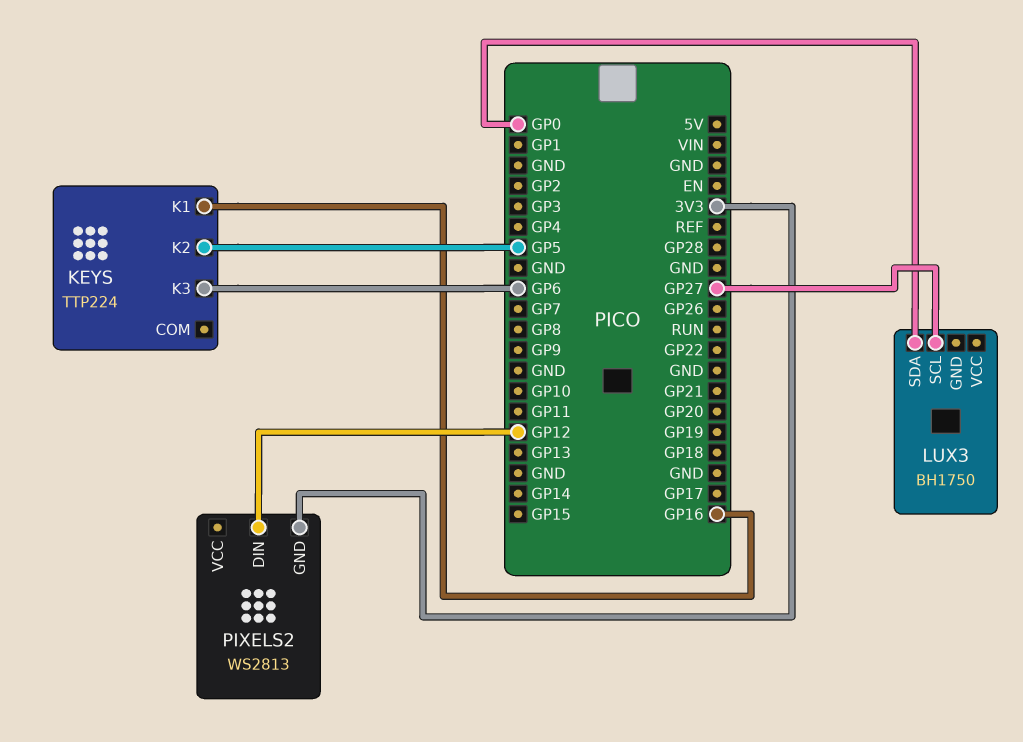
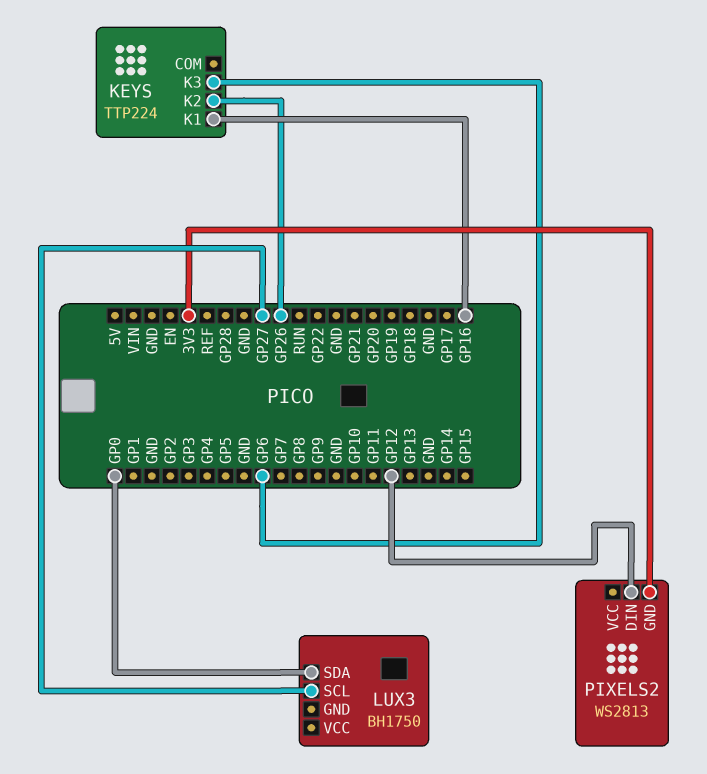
KEYS pin K2: GP5 -> GP26

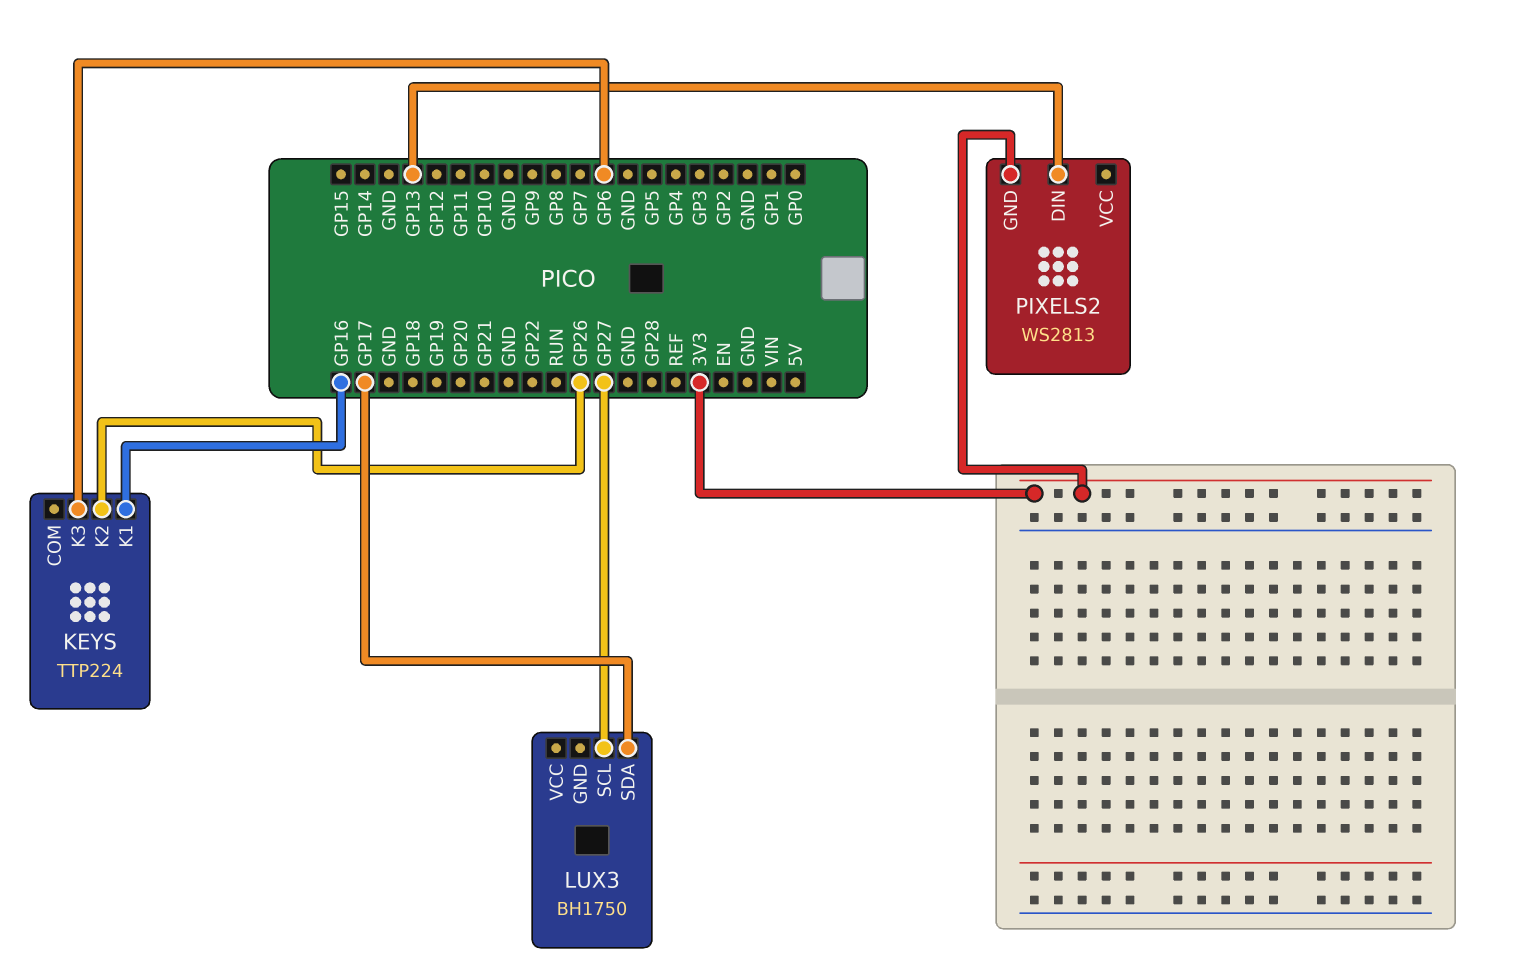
LUX3 pin SDA: GP0 -> GP17
PIXELS2 pin DIN: GP12 -> GP13

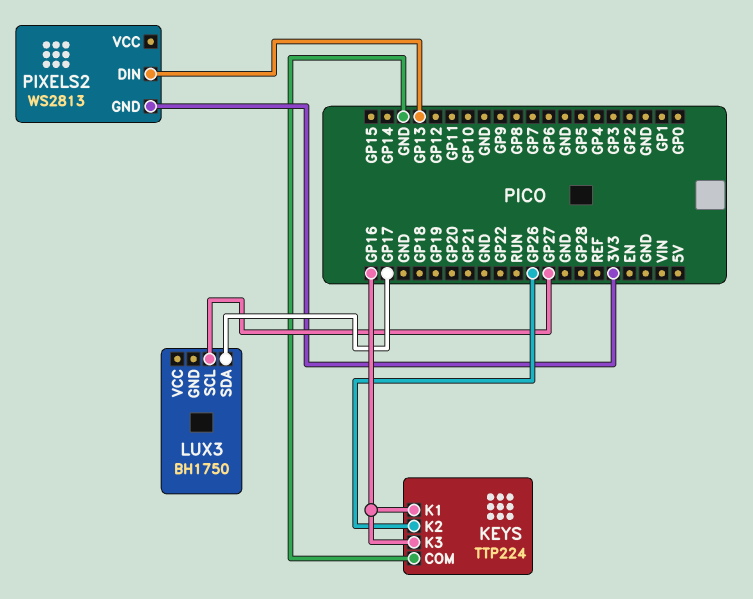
KEYS pin COM: none -> GND
KEYS pin K3: GP6 -> GP16

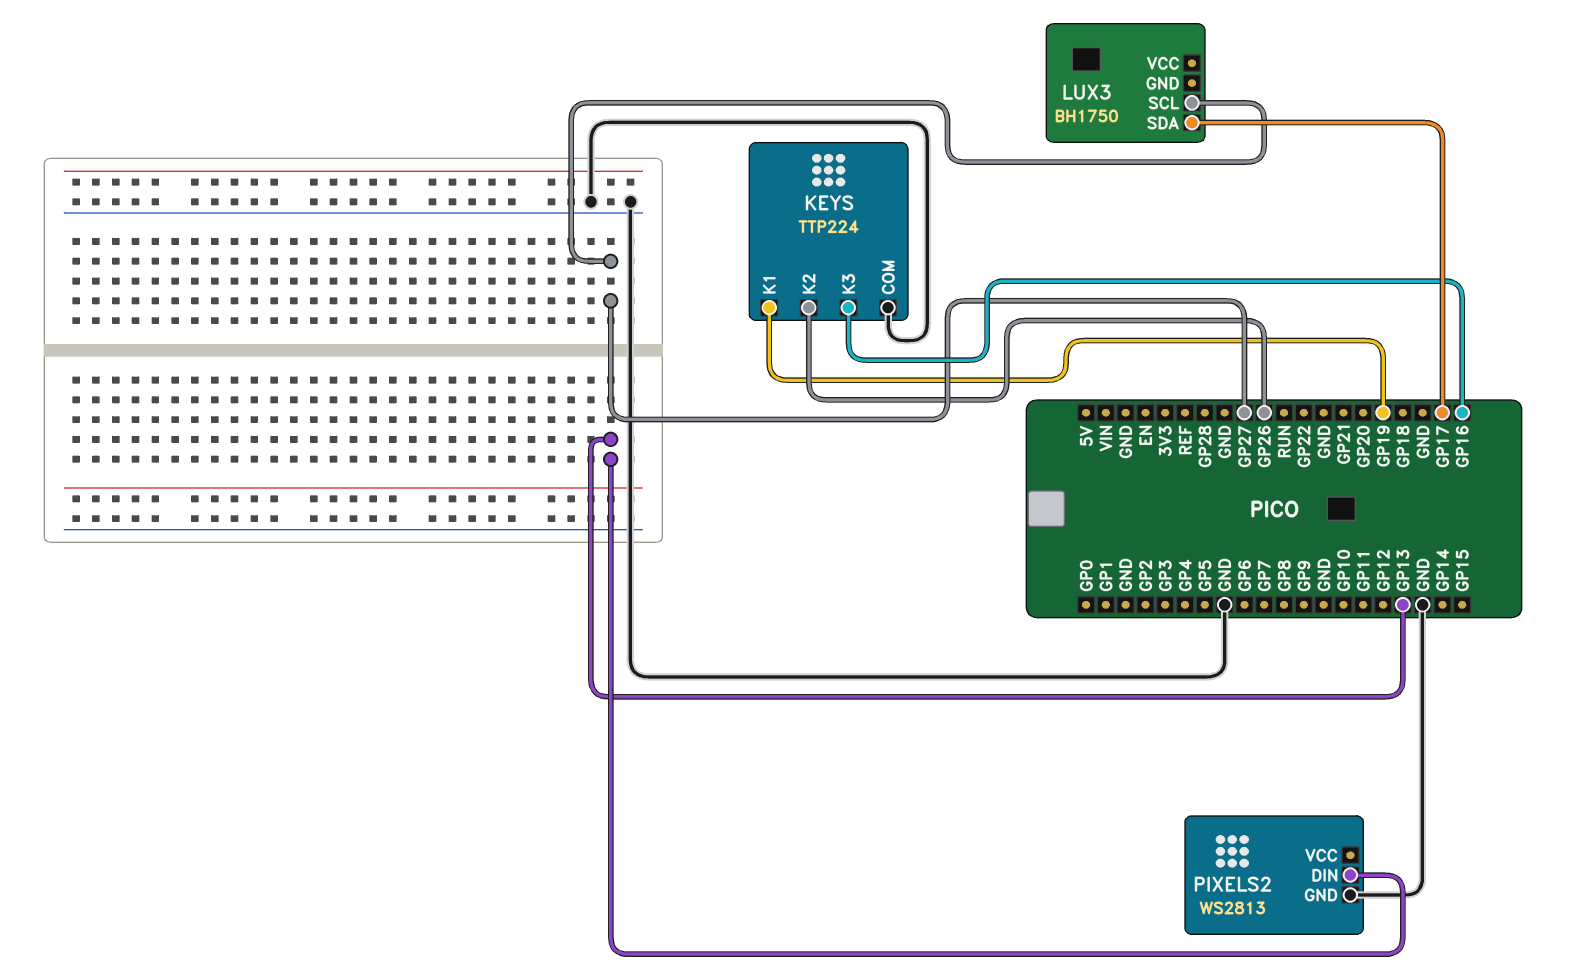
KEYS pin K1: GP16 -> GP19
PIXELS2 pin GND: 3V3 -> GND

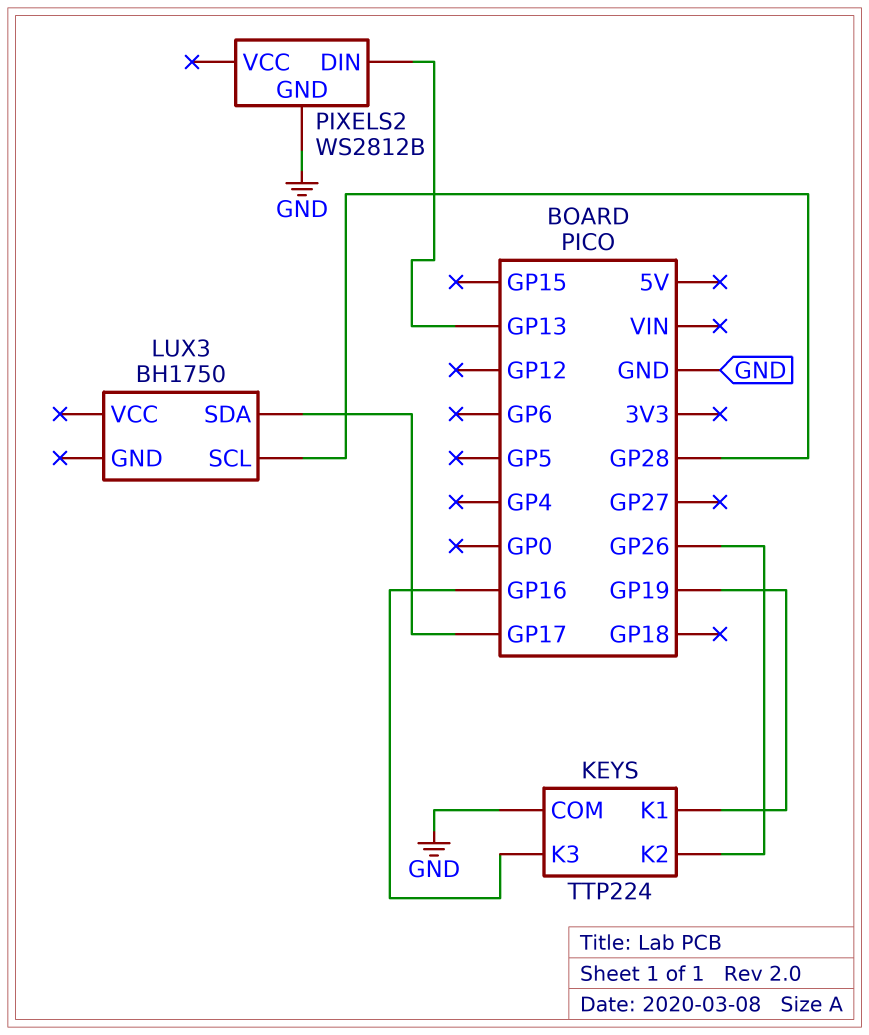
LUX3 pin SCL: GP27 -> GP28
PIXELS2: WS2813 -> WS2812B

